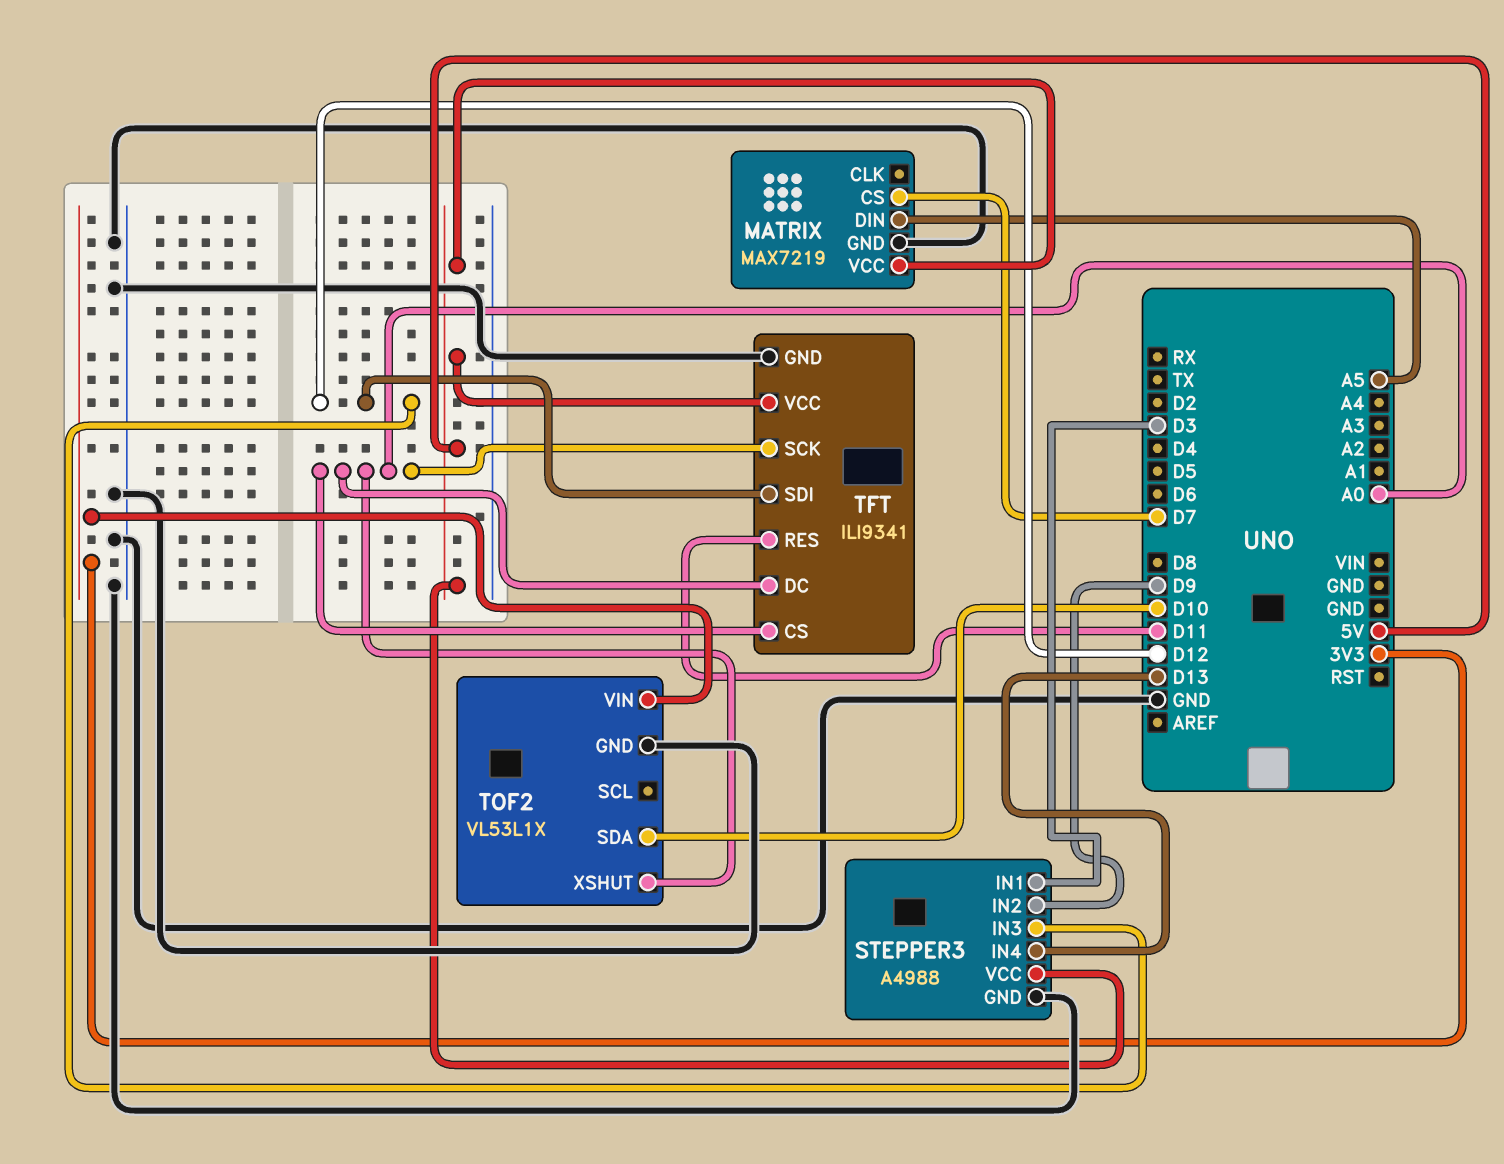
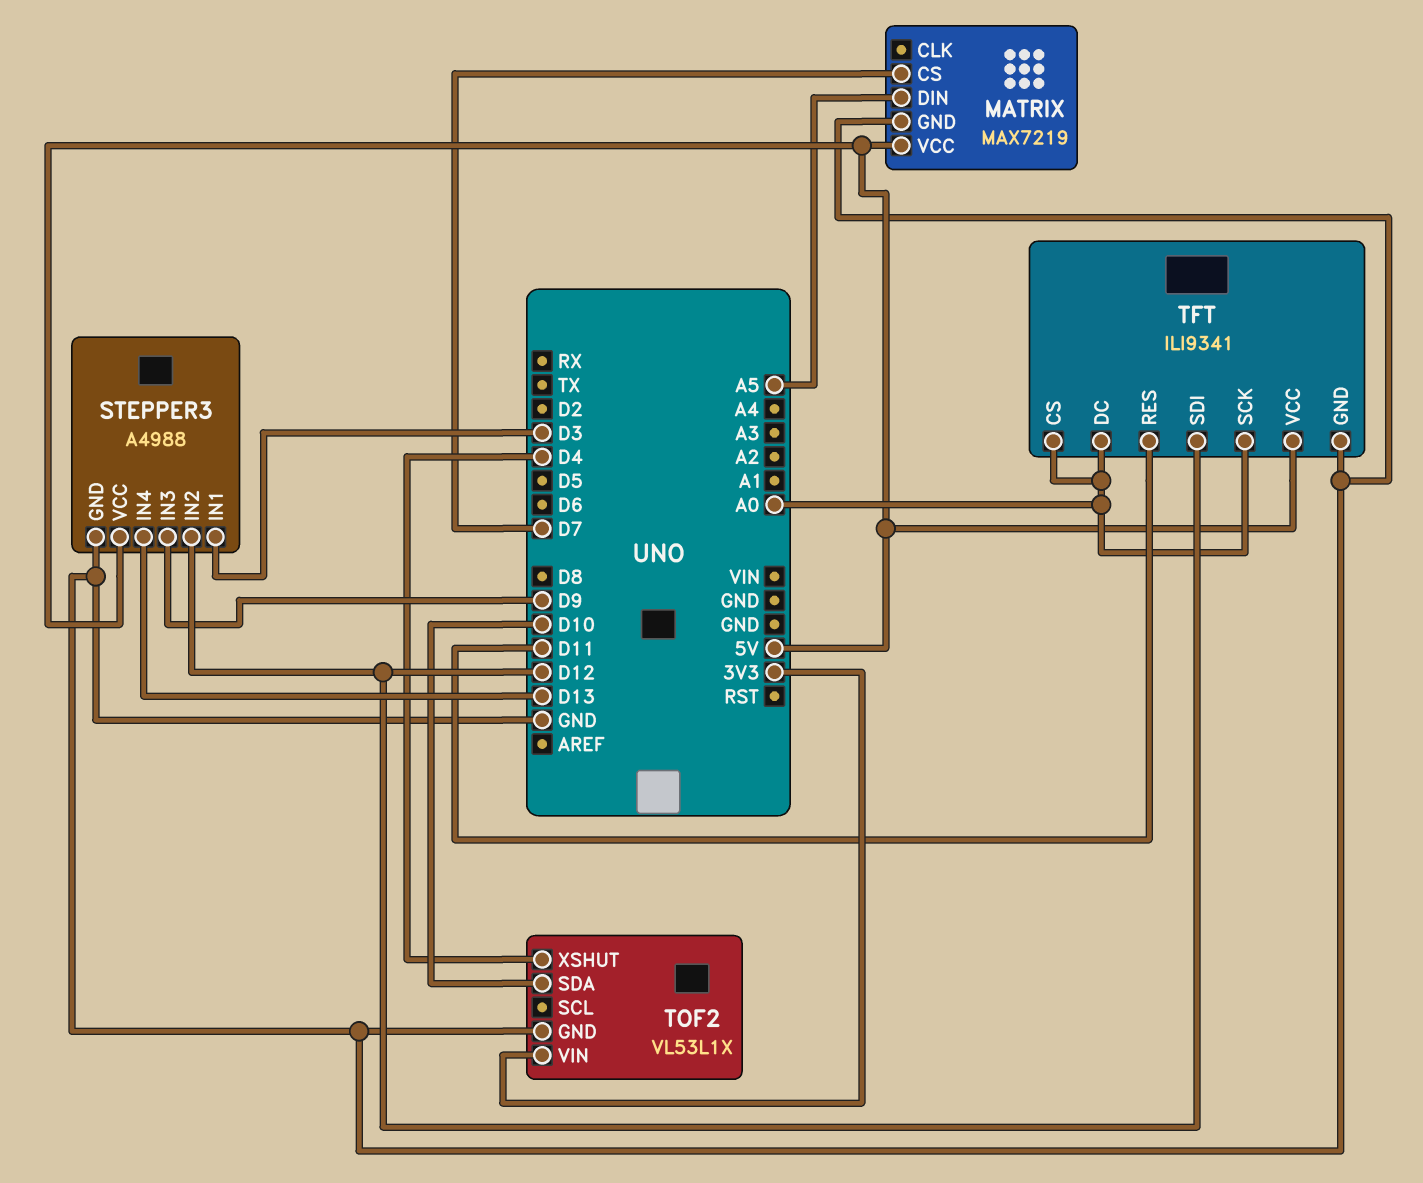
STEPPER3 pin IN2: D9 -> D12
STEPPER3 pin IN3: D12 -> D9
TOF2 pin XSHUT: A0 -> D4

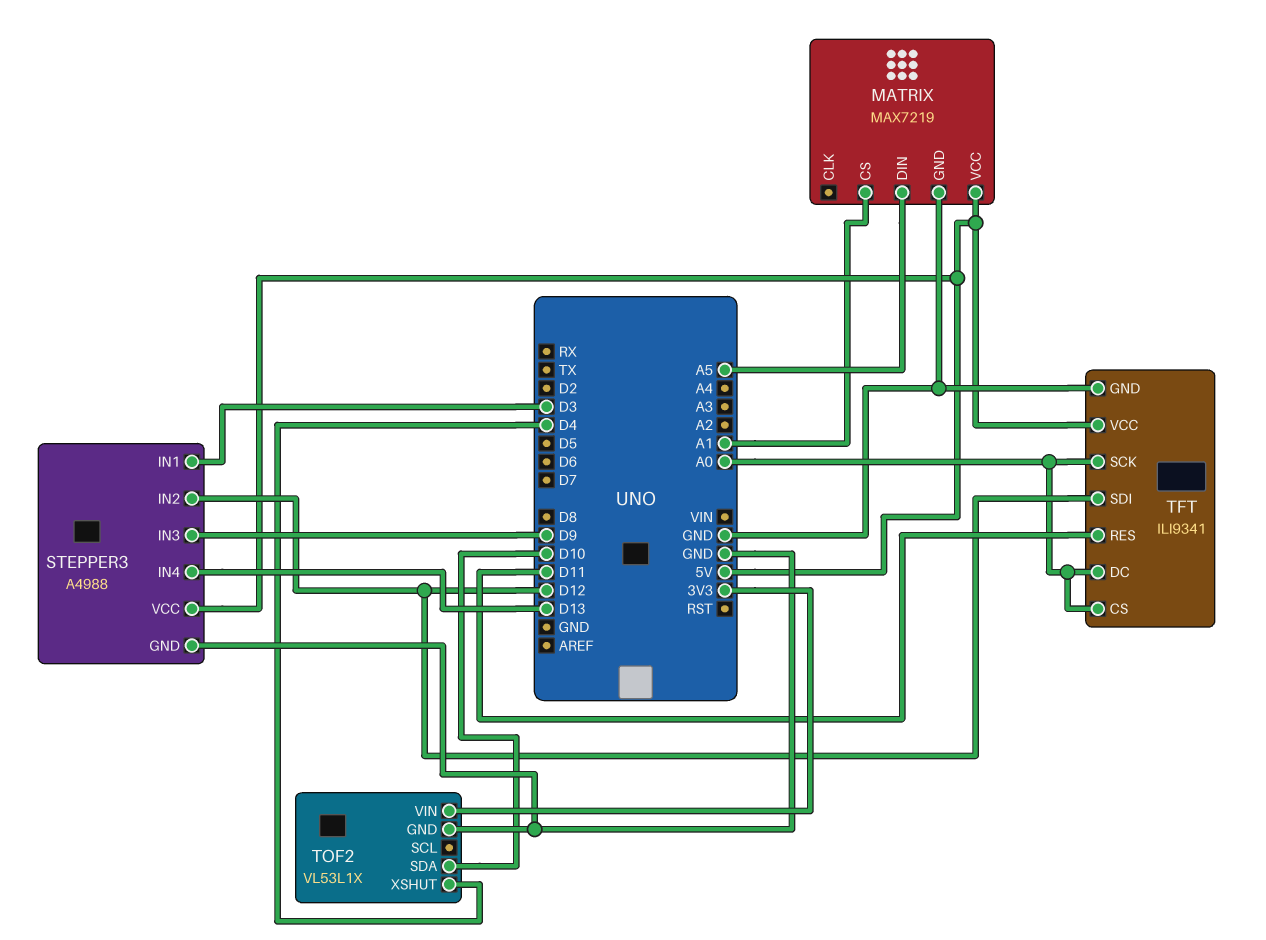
MATRIX pin CS: D7 -> A1

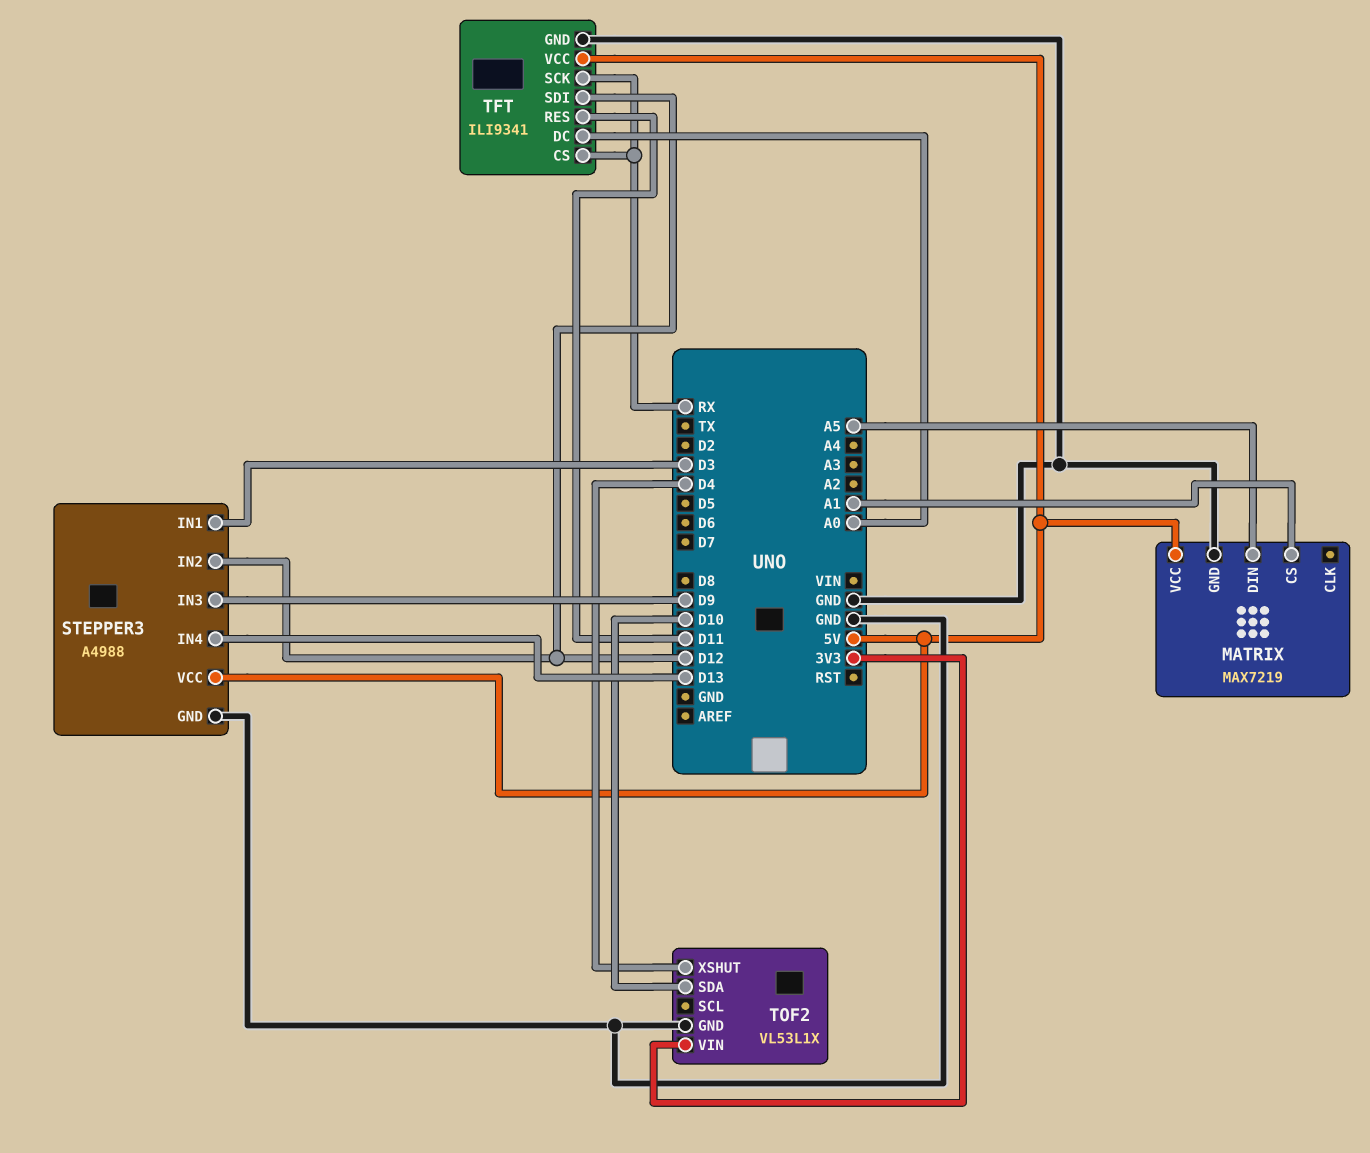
TFT pin CS: A0 -> RX
TFT pin SCK: A0 -> RX

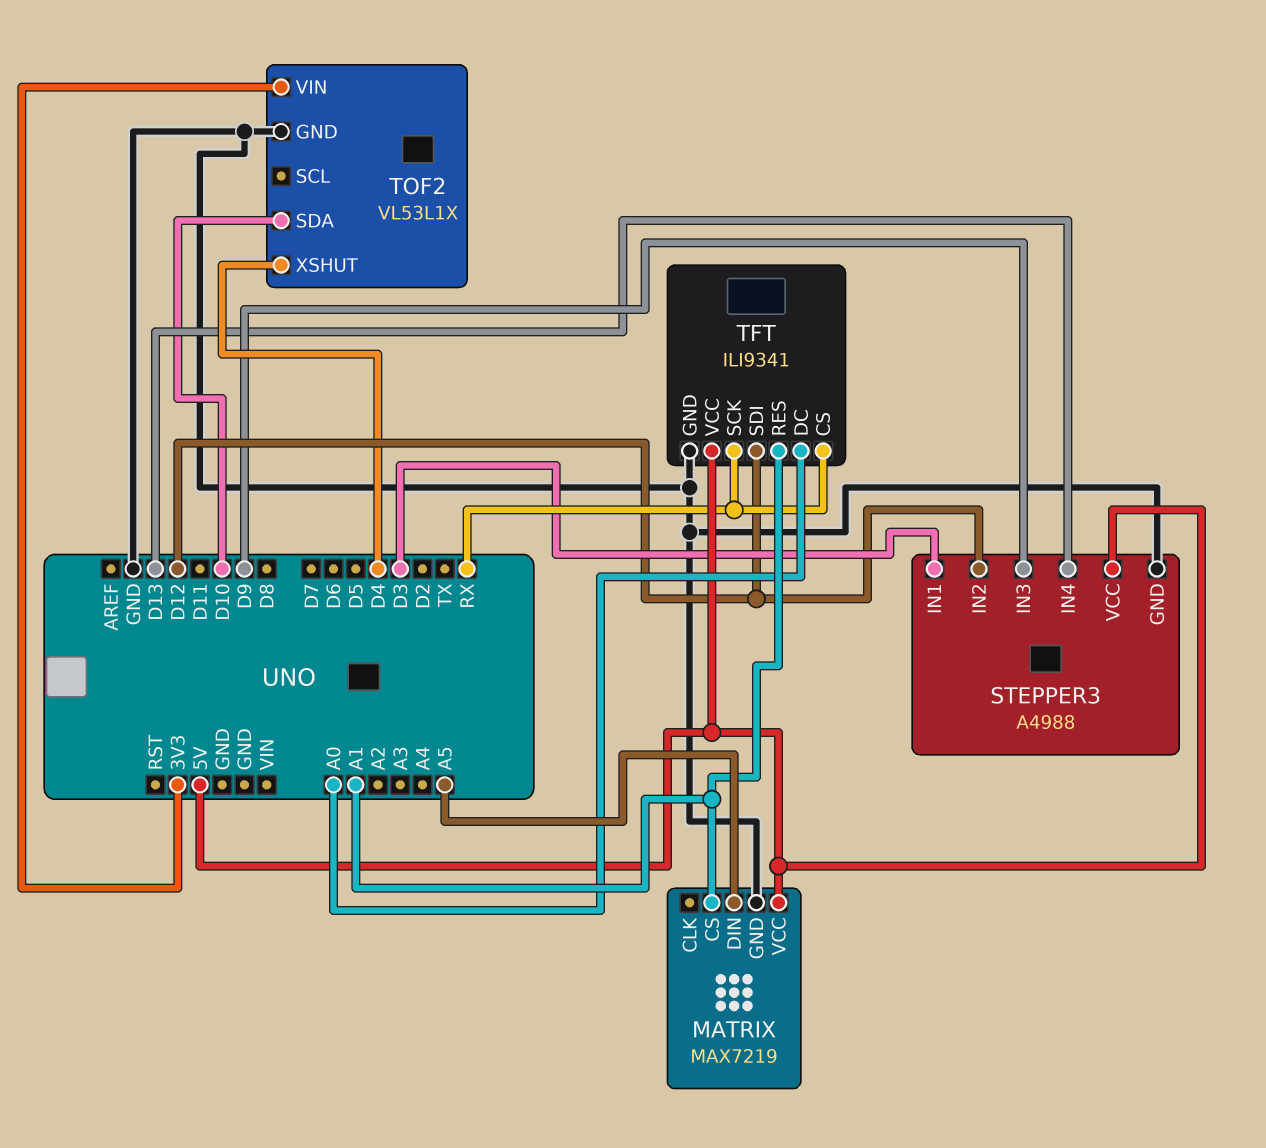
TFT pin RES: D11 -> A1

